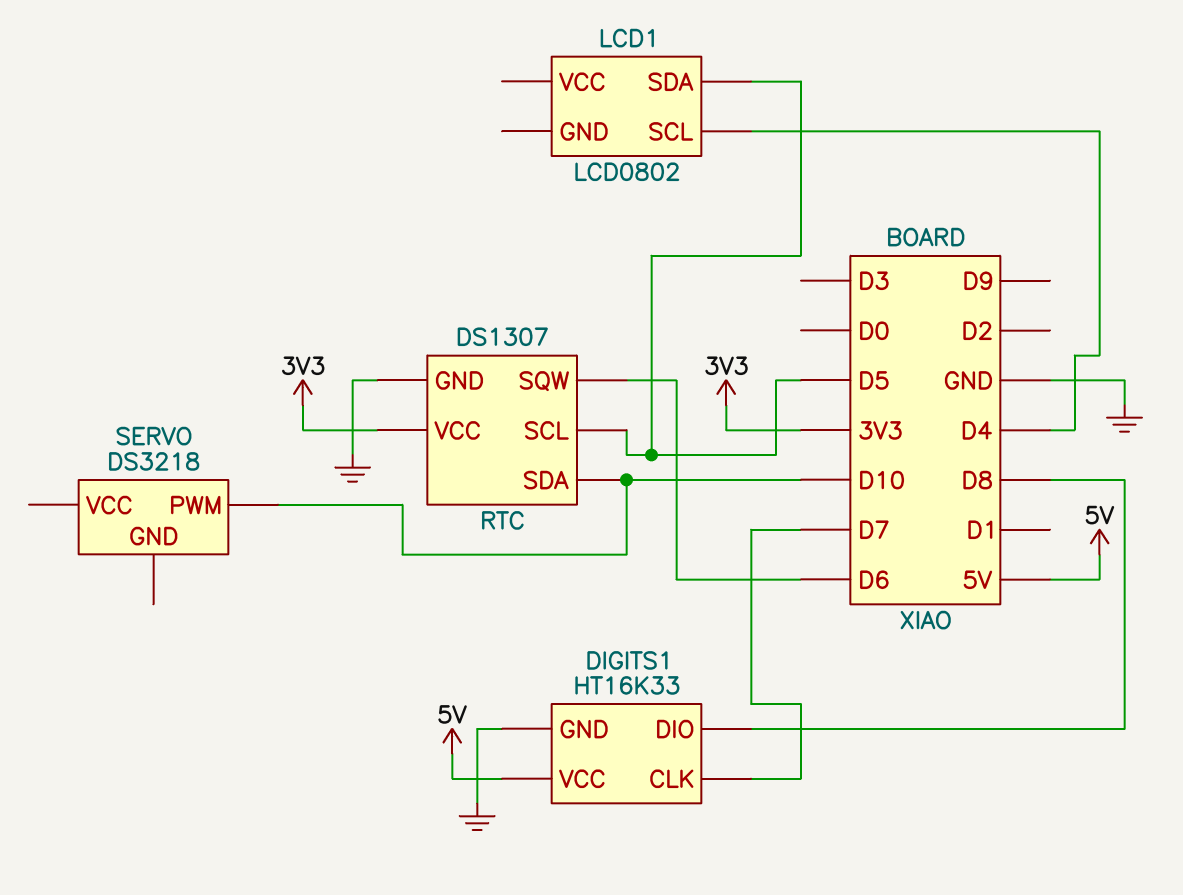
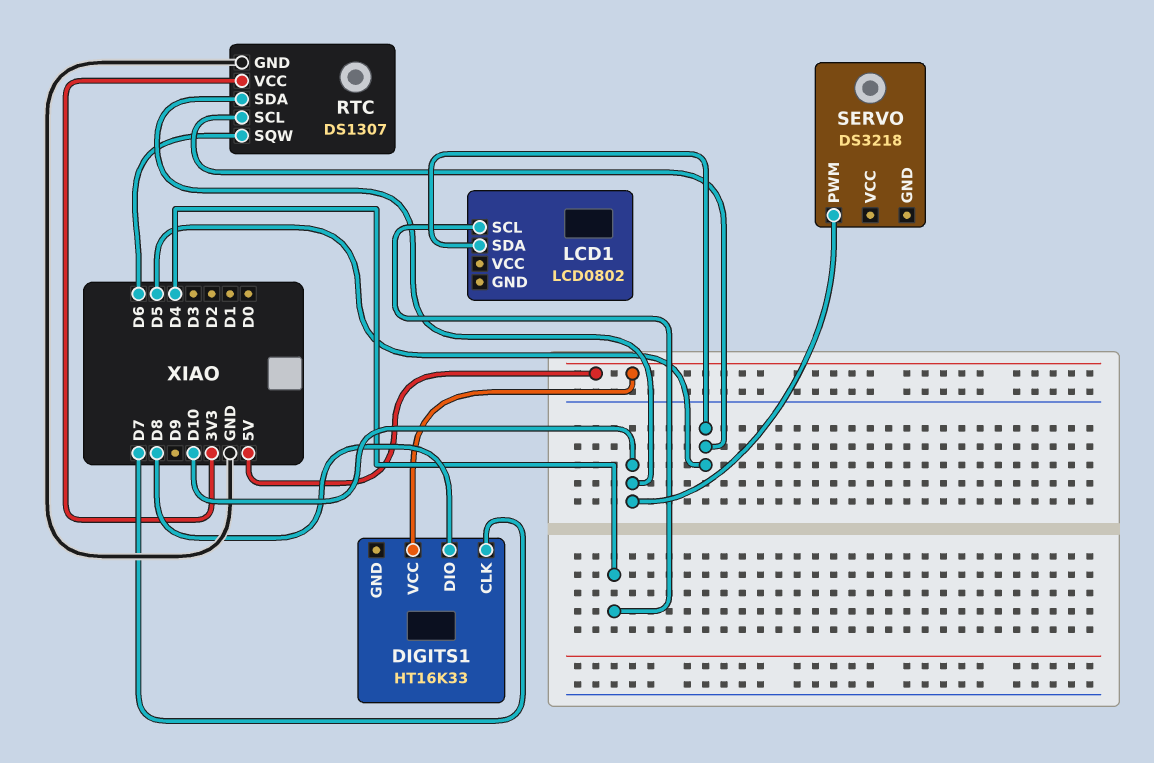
DIGITS1 pin GND: GND -> none

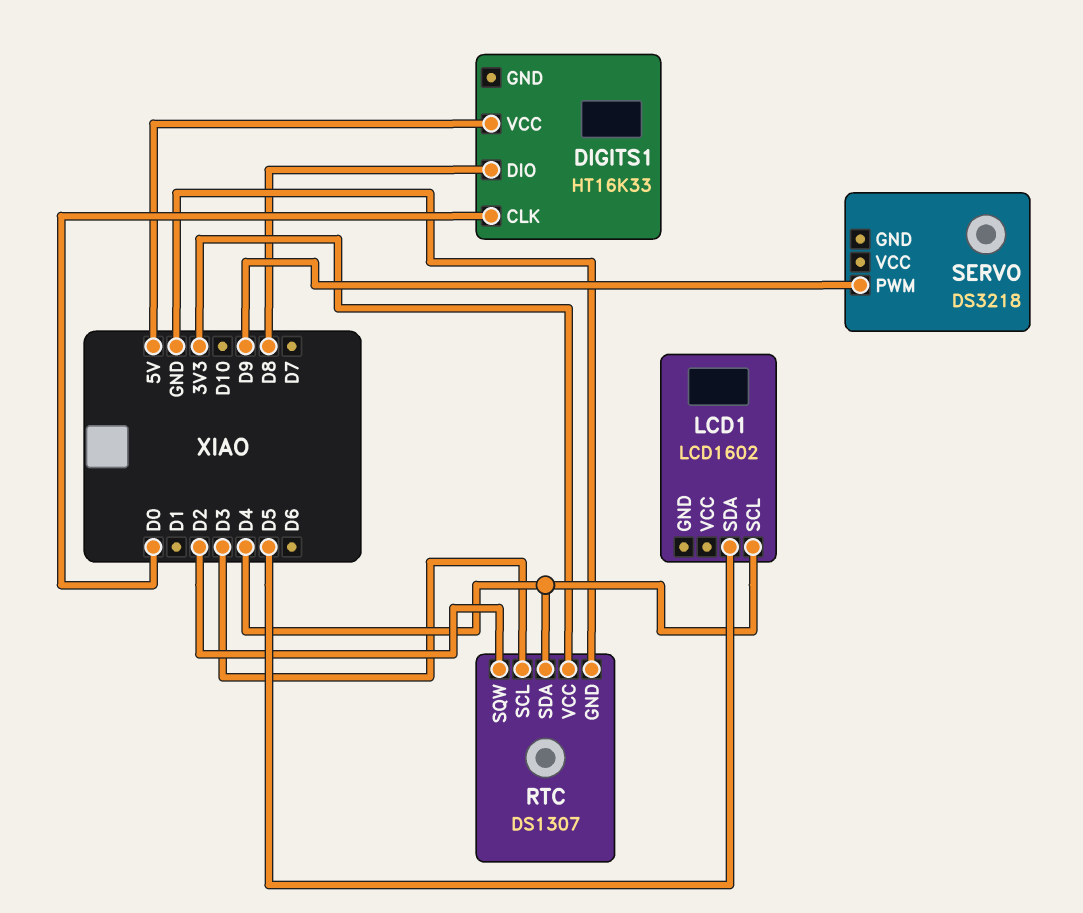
DIGITS1 pin CLK: D7 -> D0
LCD1: LCD0802 -> LCD1602
RTC pin SCL: D5 -> D3
RTC pin SDA: D10 -> D4
RTC pin SQW: D6 -> D2
SERVO pin PWM: D10 -> D9

